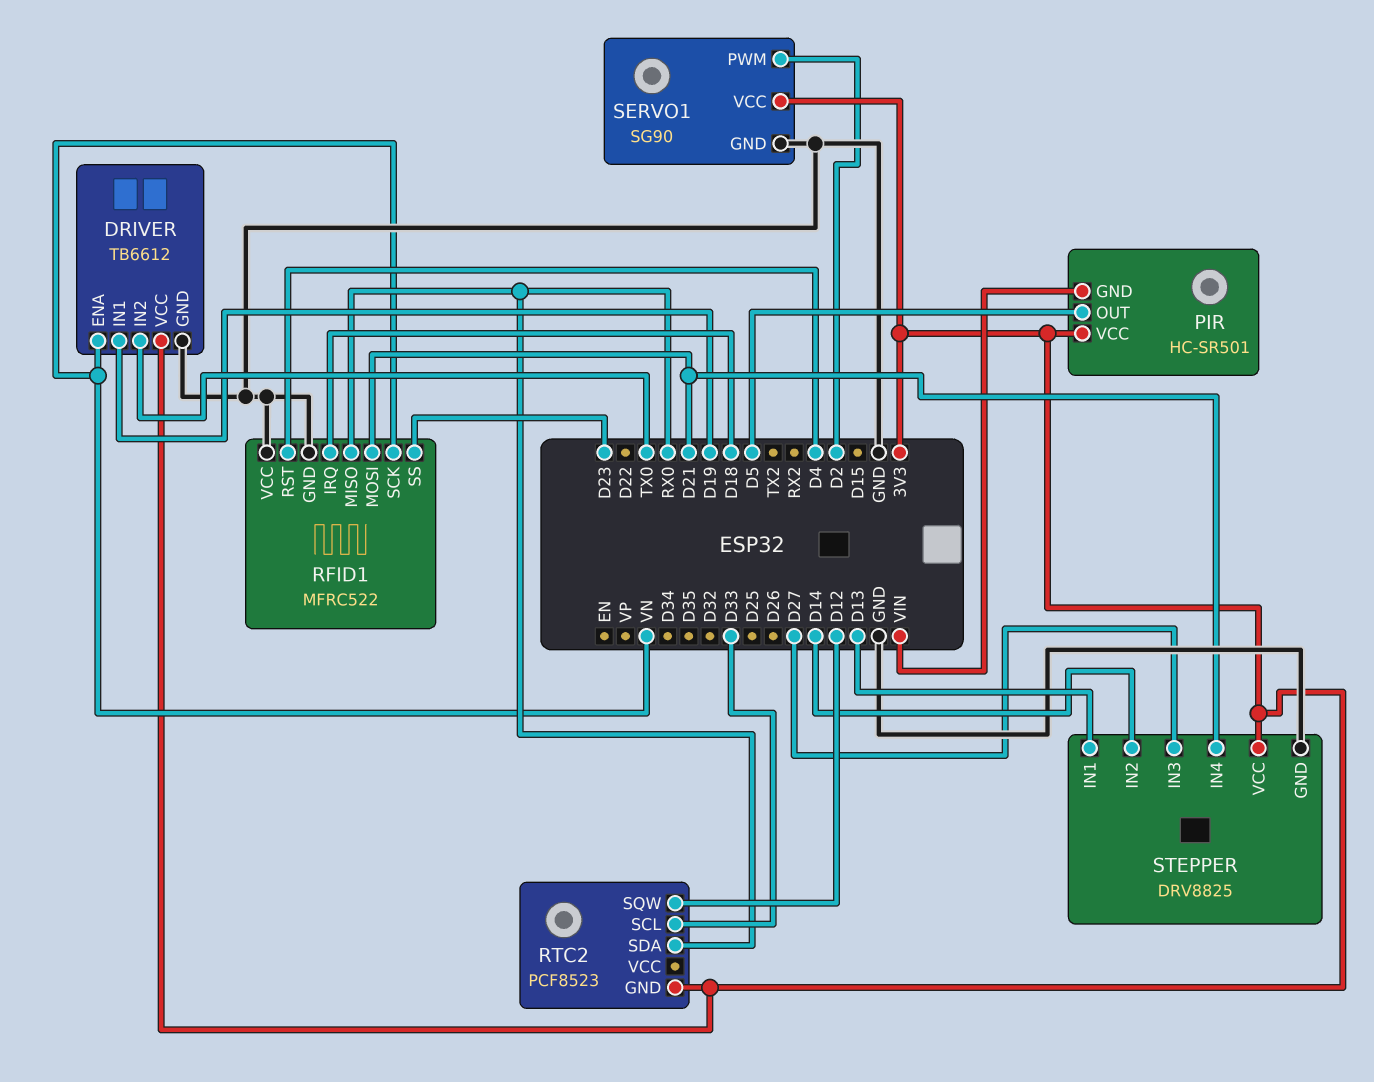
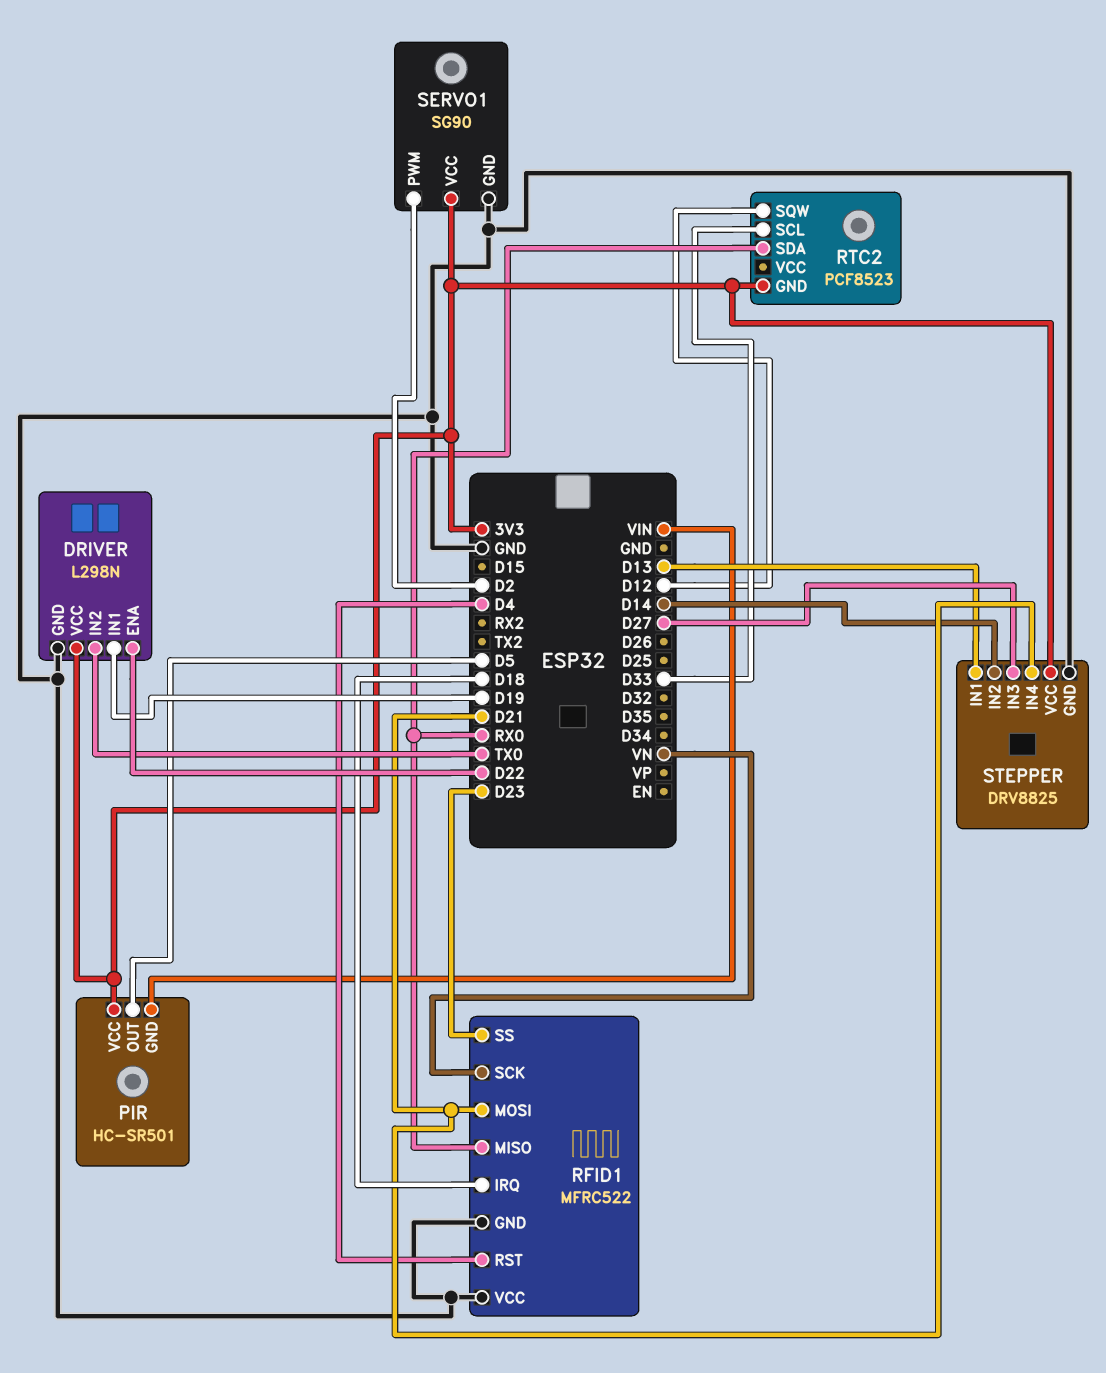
DRIVER: TB6612 -> L298N
DRIVER pin ENA: VN -> D22

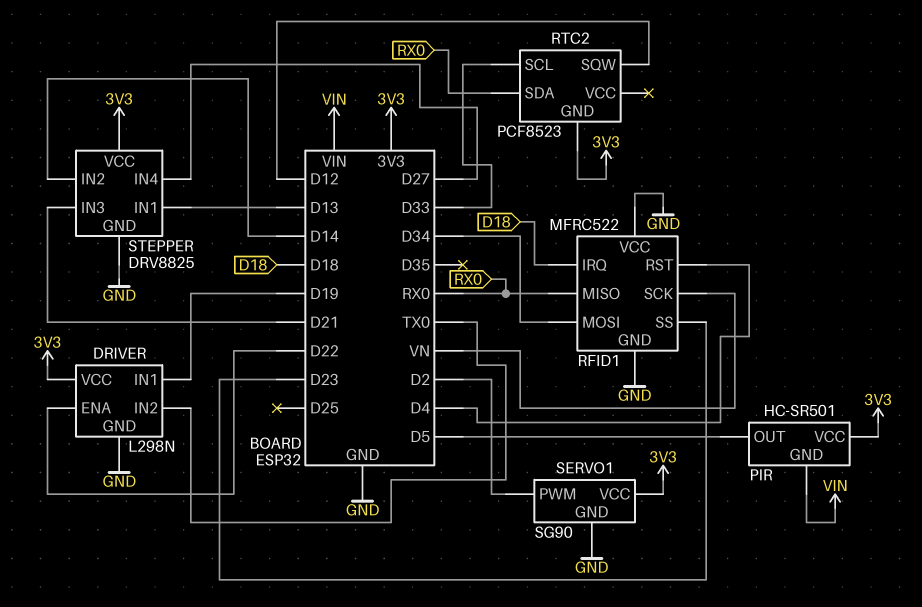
RFID1 pin MOSI: D21 -> D34
STEPPER pin IN3: D27 -> D21
STEPPER pin IN4: D21 -> D27

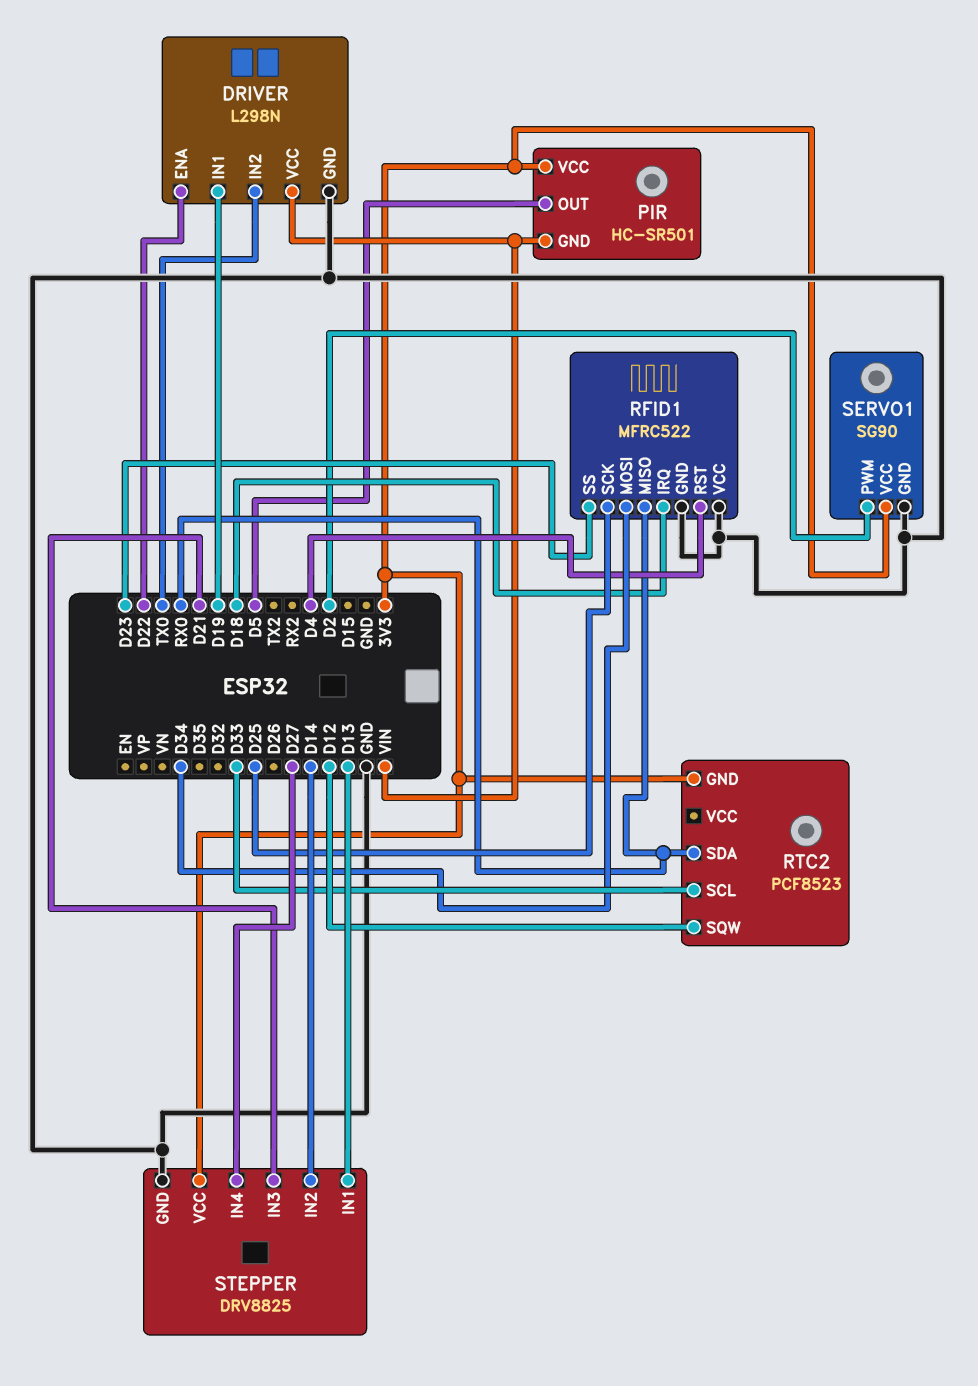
DRIVER pin VCC: 3V3 -> VIN
RFID1 pin SCK: VN -> D25

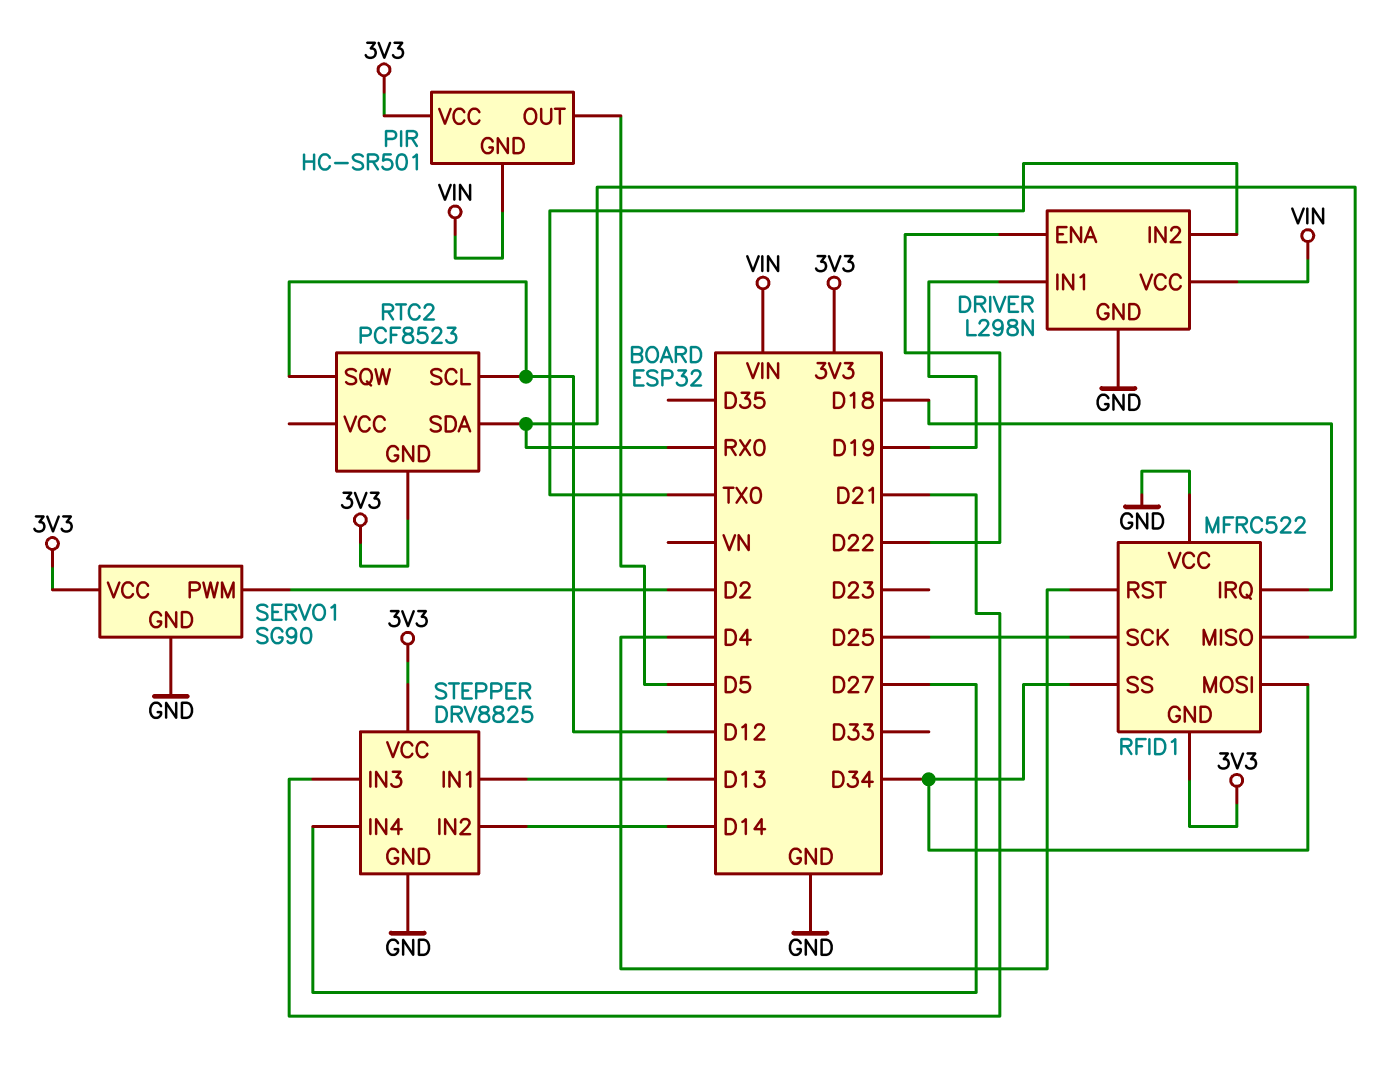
RFID1 pin GND: GND -> 3V3
RFID1 pin SS: D23 -> D34
RTC2 pin SCL: D33 -> D12

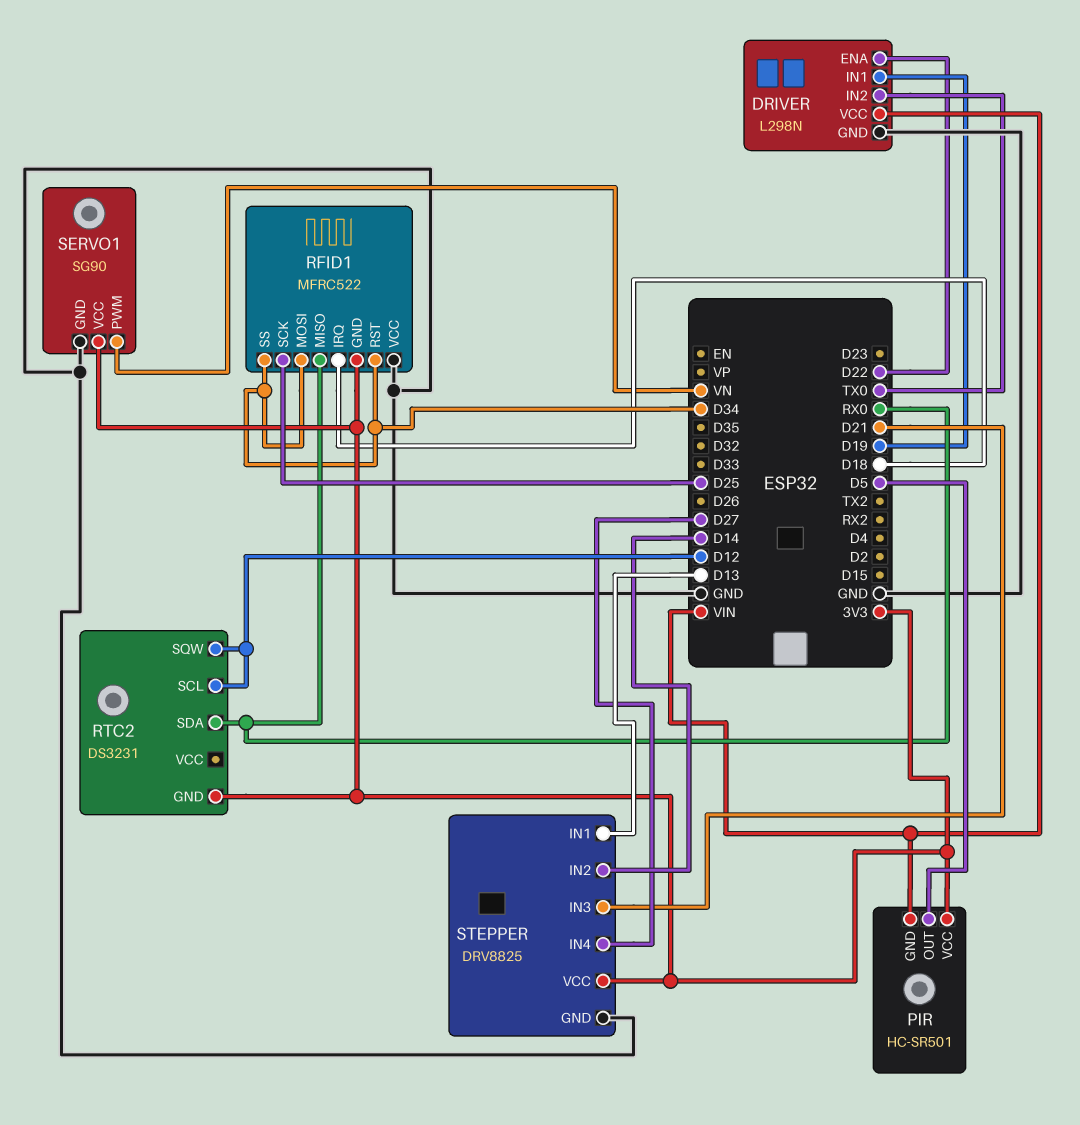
RFID1 pin RST: D4 -> D34
RTC2: PCF8523 -> DS3231
SERVO1 pin PWM: D2 -> VN

